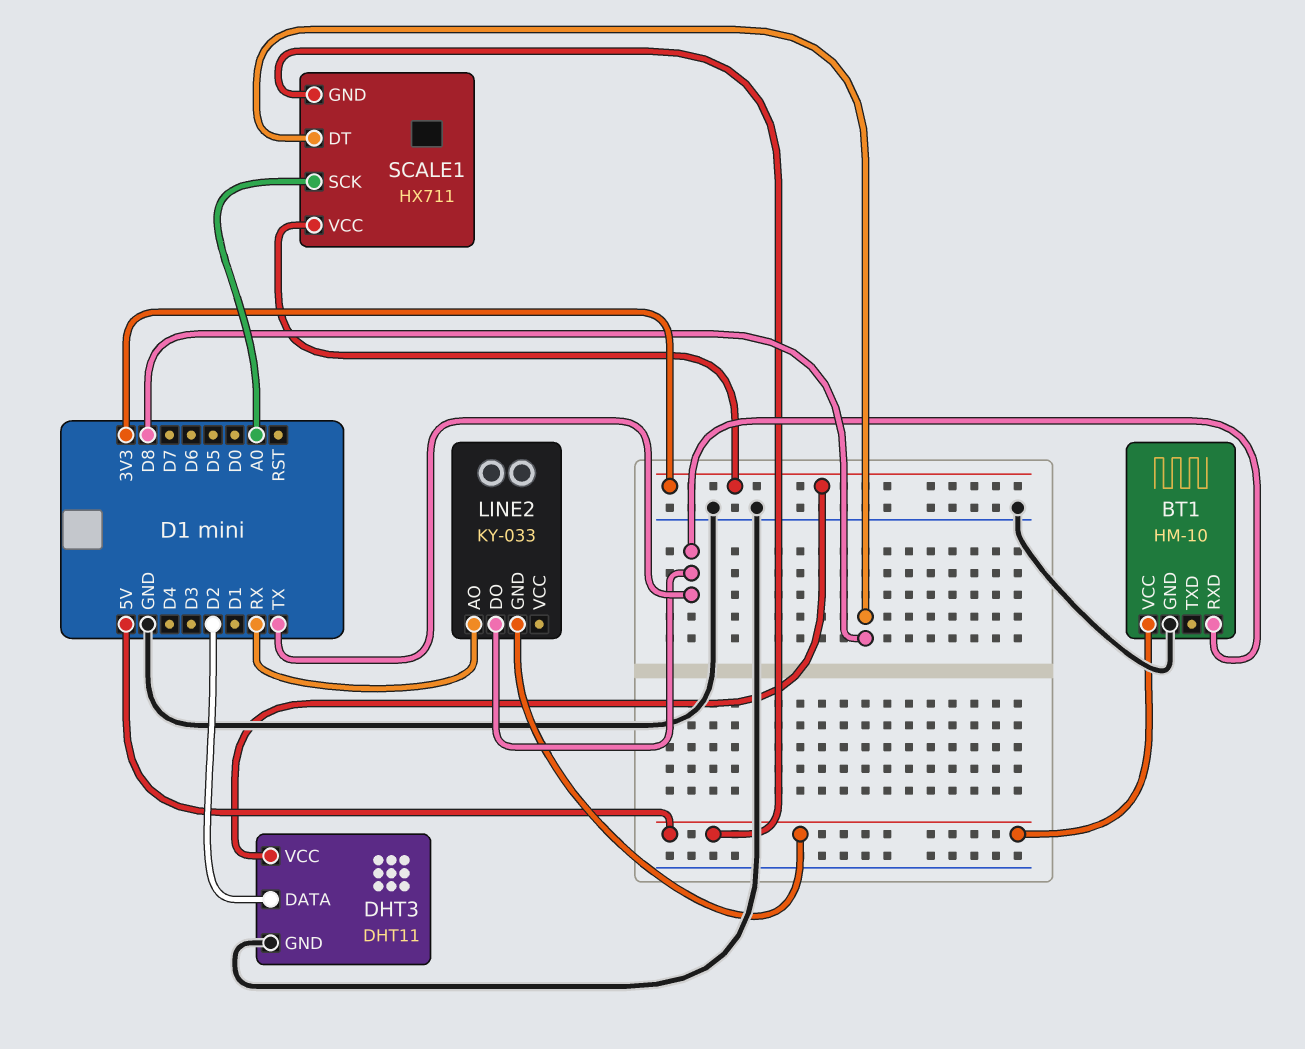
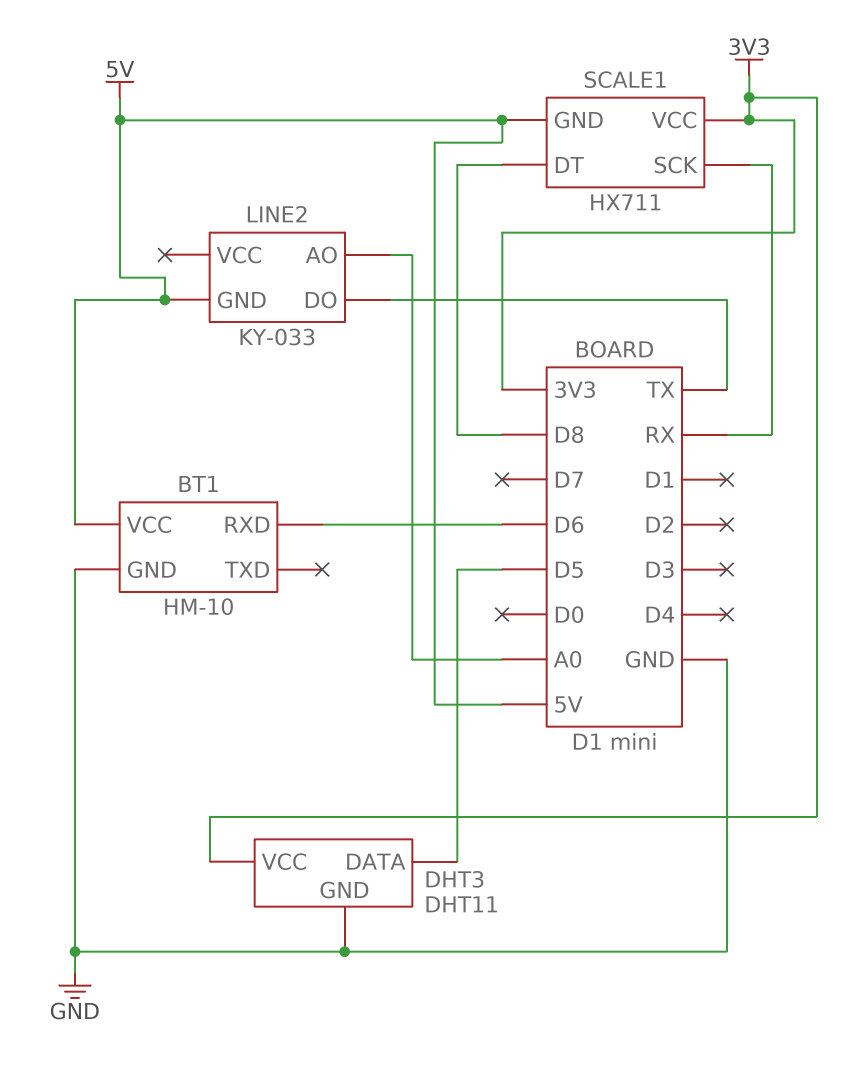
BT1 pin RXD: TX -> D6
DHT3 pin DATA: D2 -> D5
LINE2 pin AO: RX -> A0
SCALE1 pin SCK: A0 -> RX

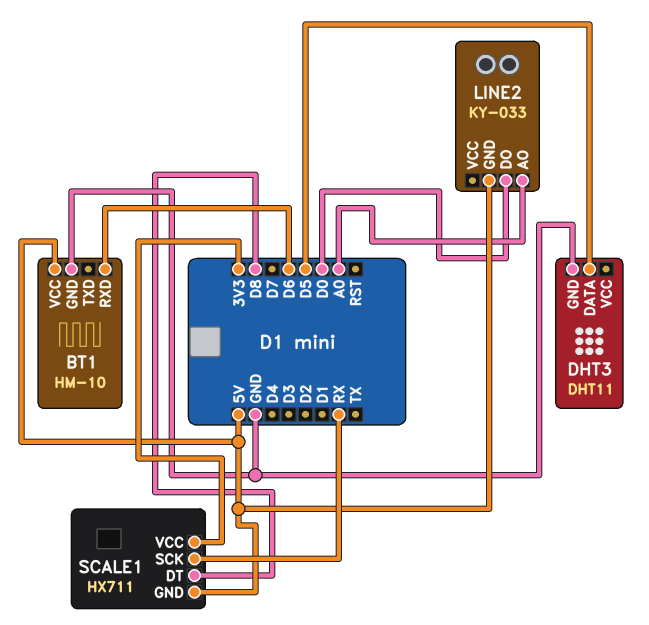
DHT3 pin VCC: 3V3 -> none
LINE2 pin DO: TX -> D0

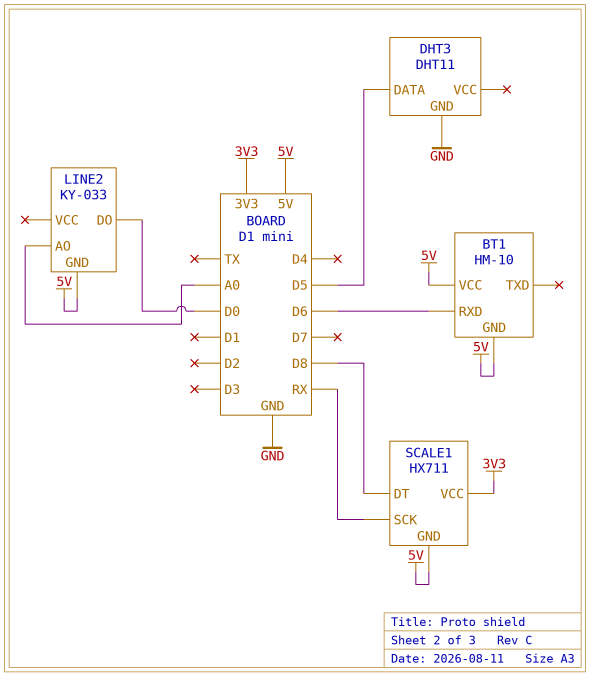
BT1 pin GND: GND -> 5V

